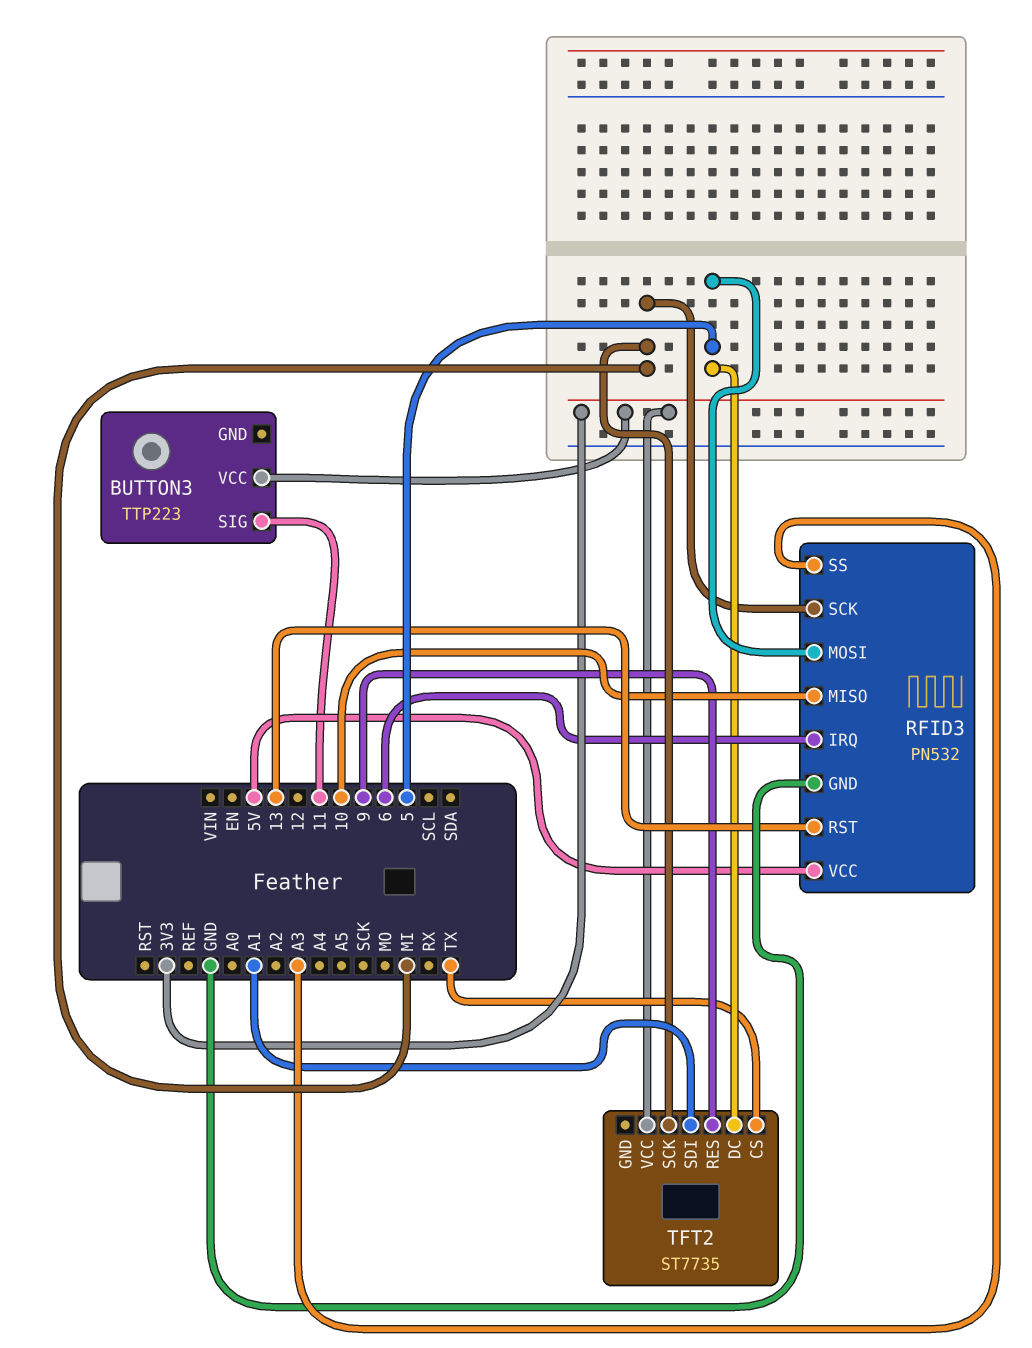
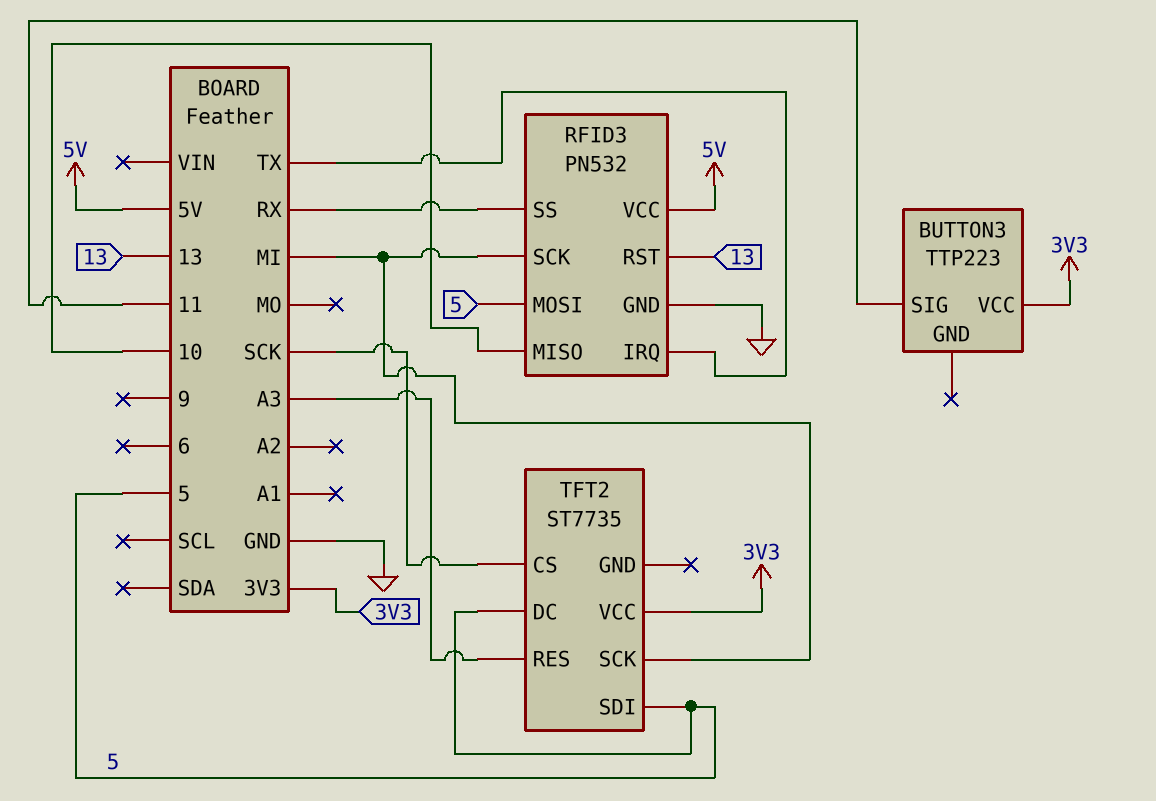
RFID3 pin IRQ: 6 -> TX
RFID3 pin SS: A3 -> RX
TFT2 pin CS: TX -> SCK
TFT2 pin RES: 9 -> A3
TFT2 pin SDI: A1 -> 5

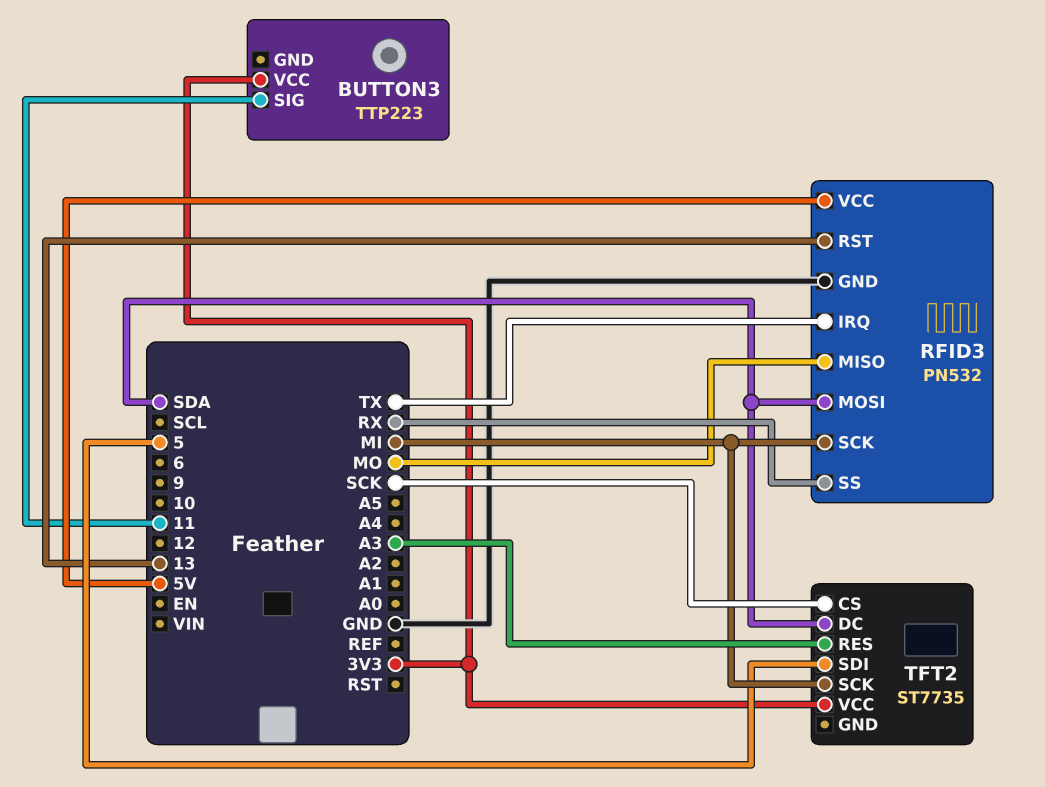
RFID3 pin MISO: 10 -> MO
RFID3 pin MOSI: 5 -> SDA
TFT2 pin DC: 5 -> SDA

